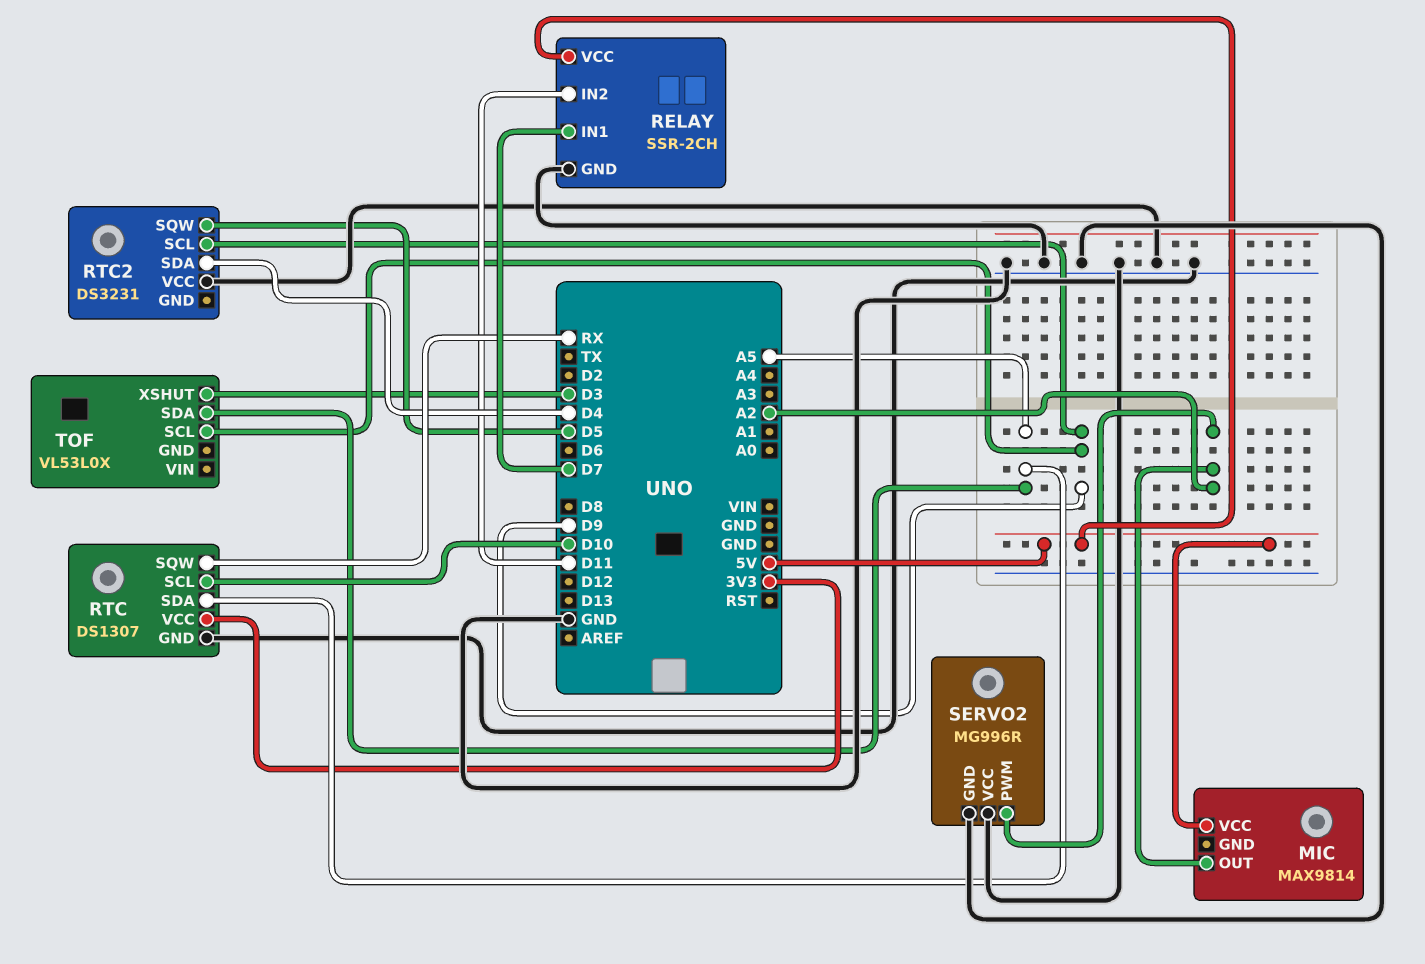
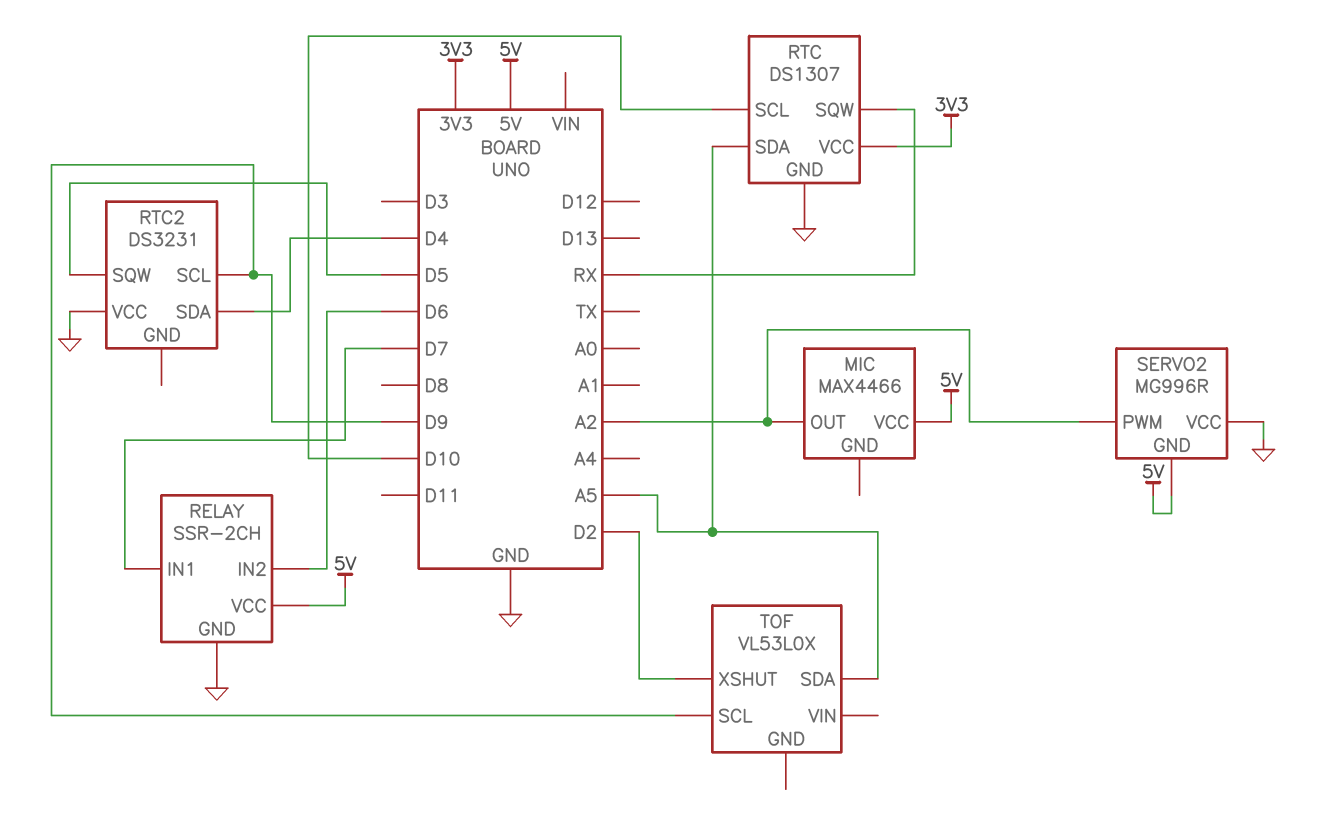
MIC: MAX9814 -> MAX4466
RELAY pin IN2: D11 -> D6
SERVO2 pin GND: GND -> 5V
TOF pin XSHUT: D3 -> D2

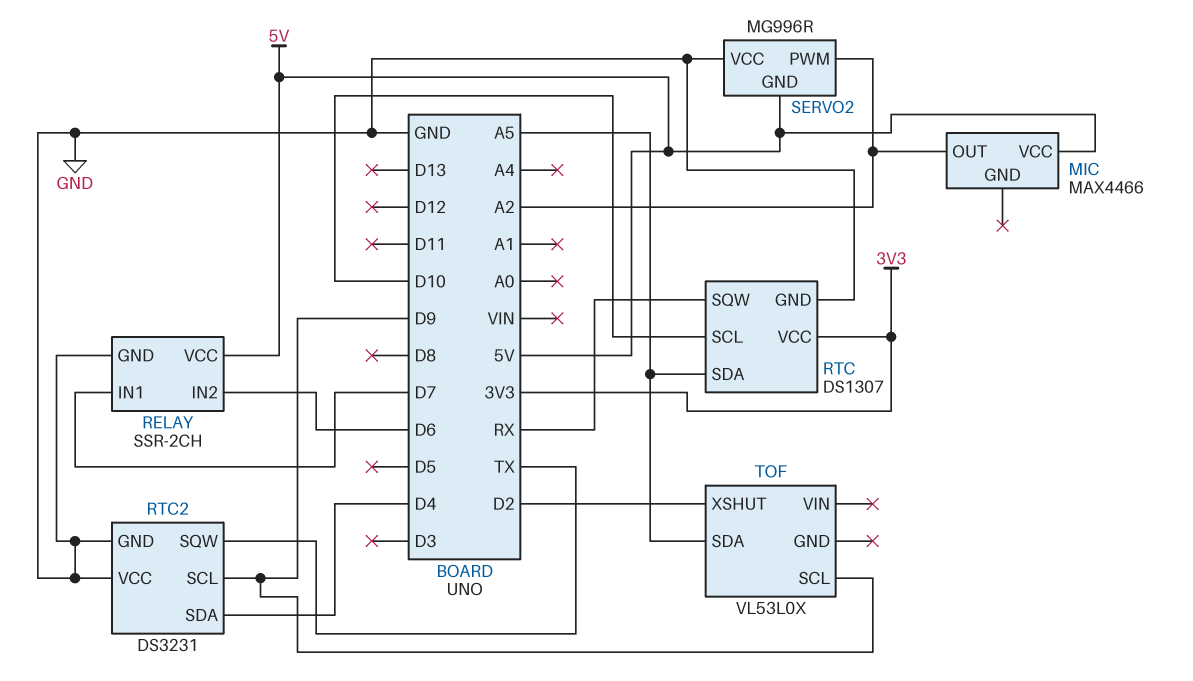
RTC2 pin GND: none -> GND
RTC2 pin SQW: D5 -> TX

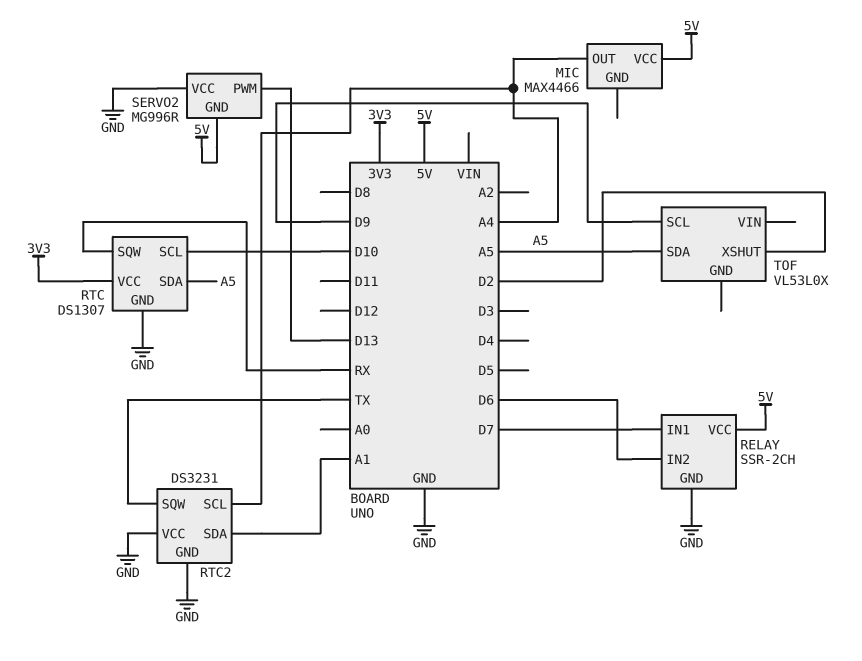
MIC pin OUT: A2 -> A4
RTC2 pin SCL: D9 -> A4
RTC2 pin SDA: D4 -> A1
SERVO2 pin PWM: A2 -> D13

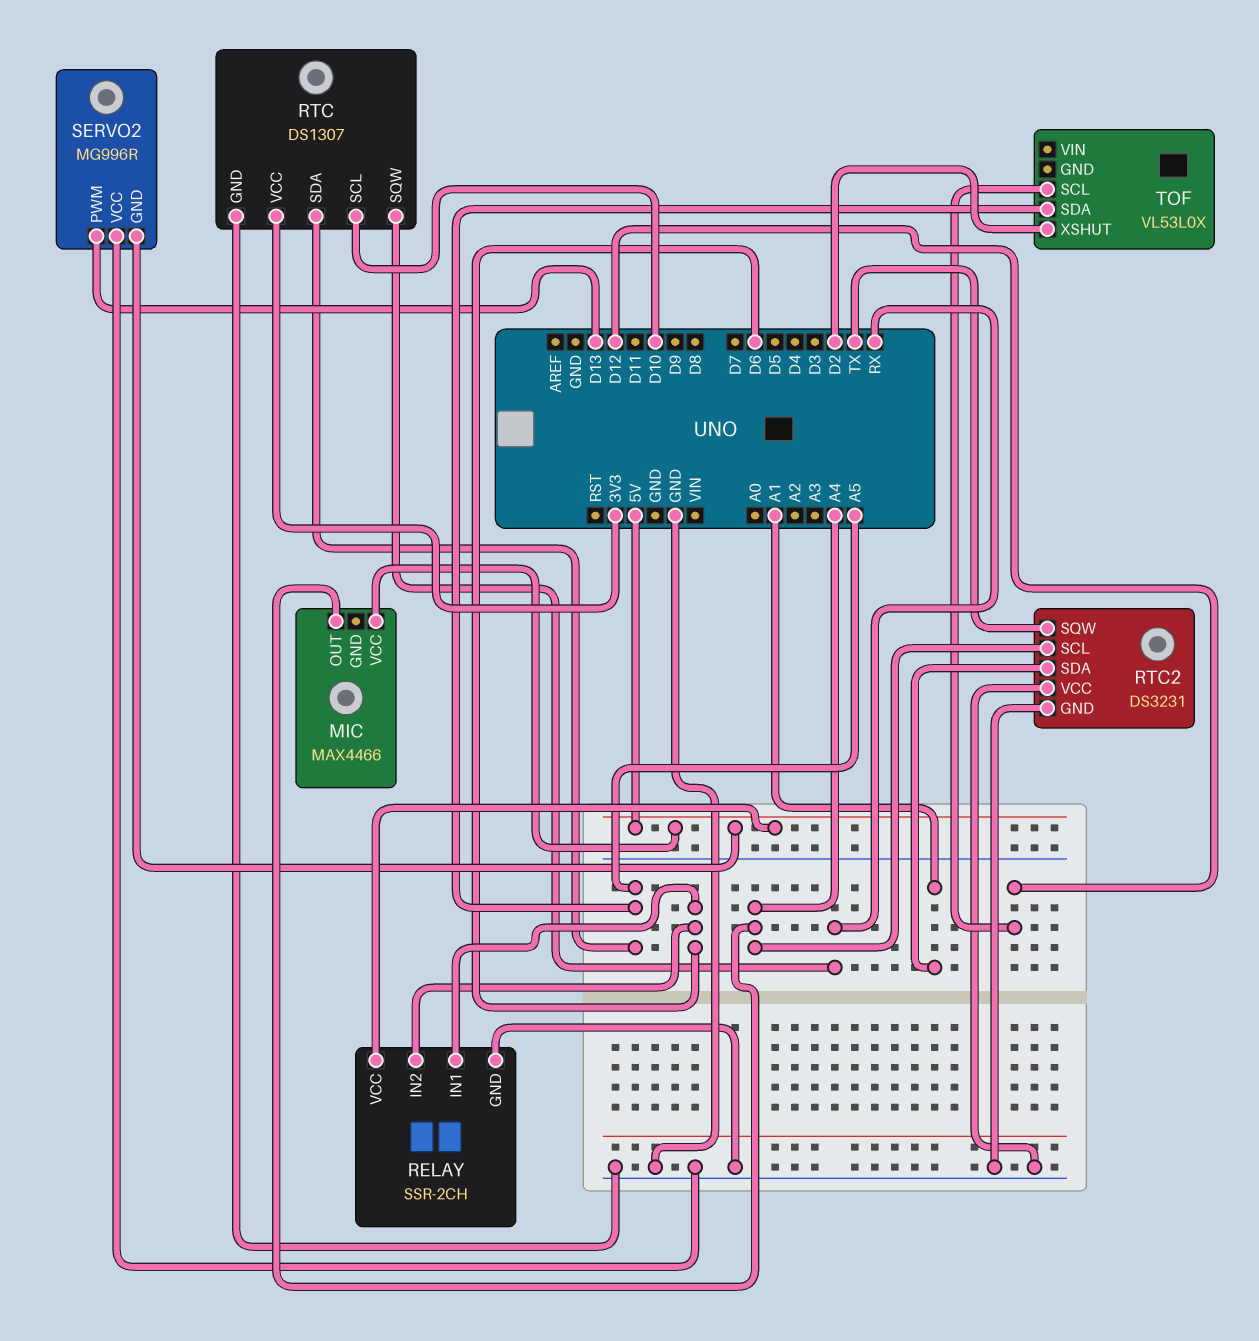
RELAY pin IN1: D7 -> D6
TOF pin SCL: D9 -> D12

